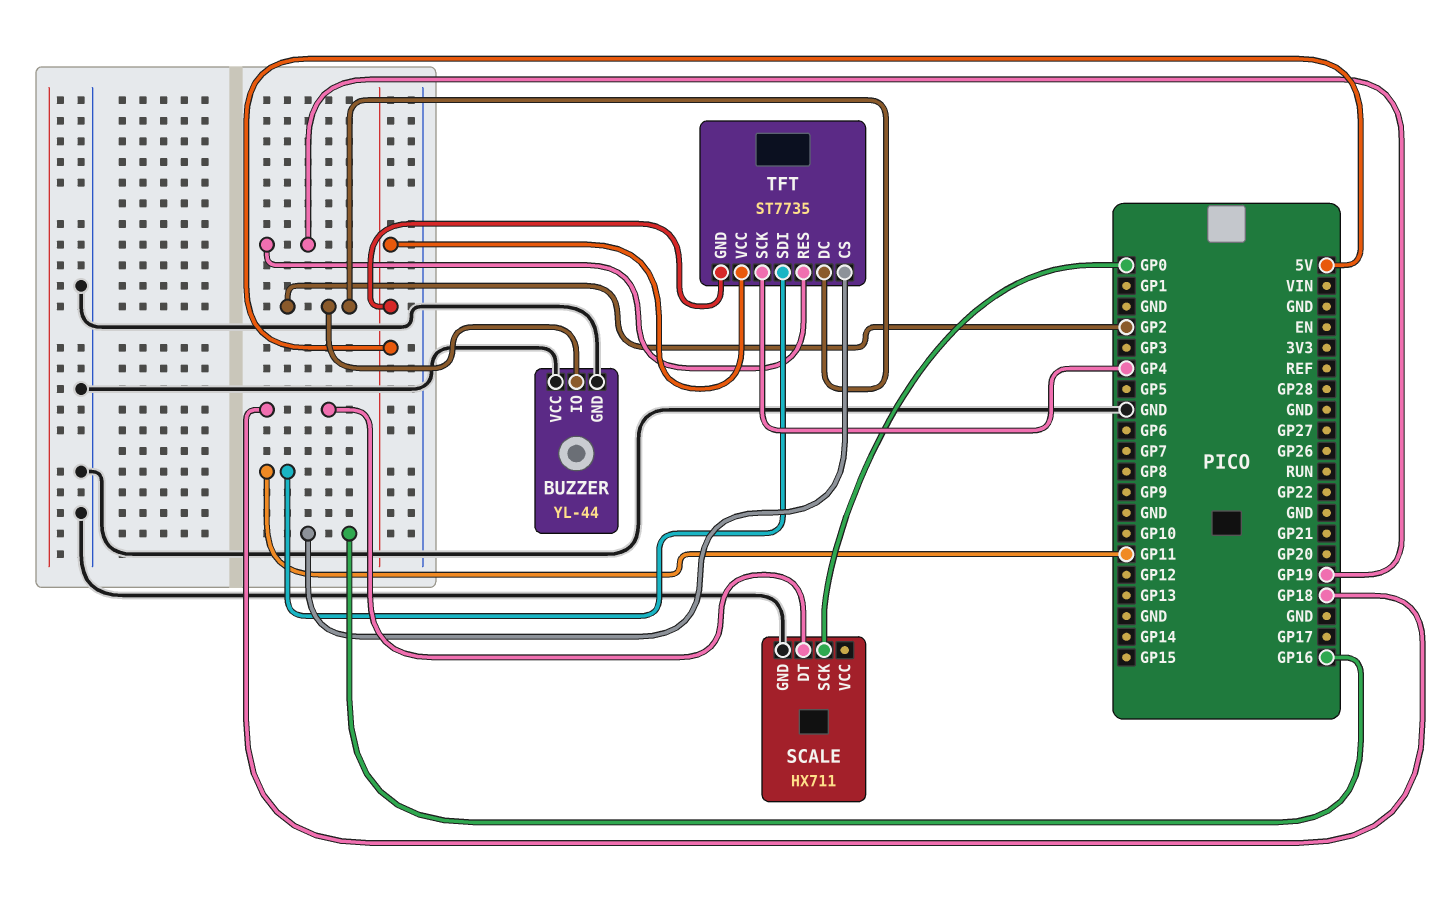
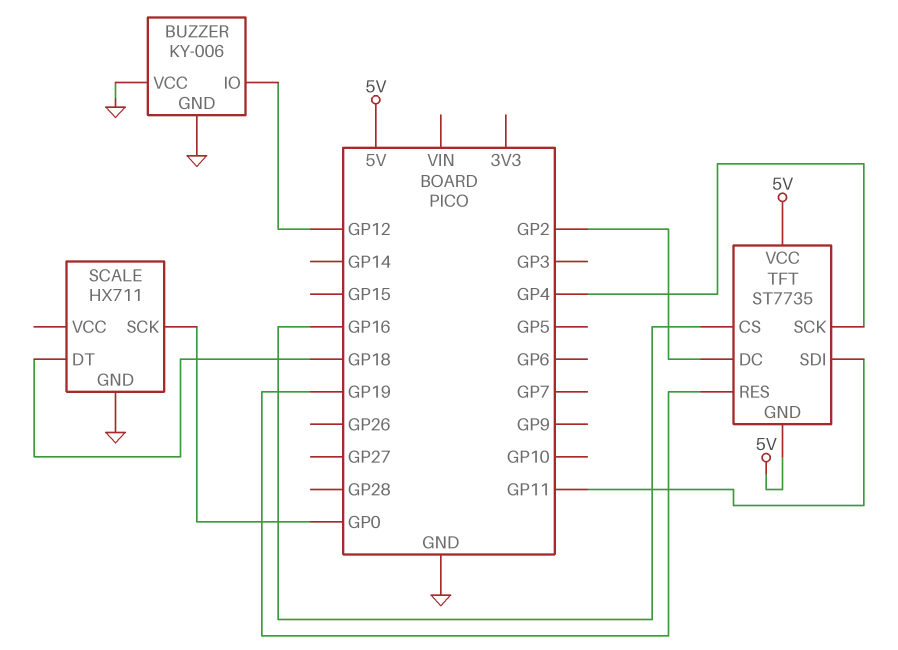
BUZZER: YL-44 -> KY-006
BUZZER pin IO: GP2 -> GP12

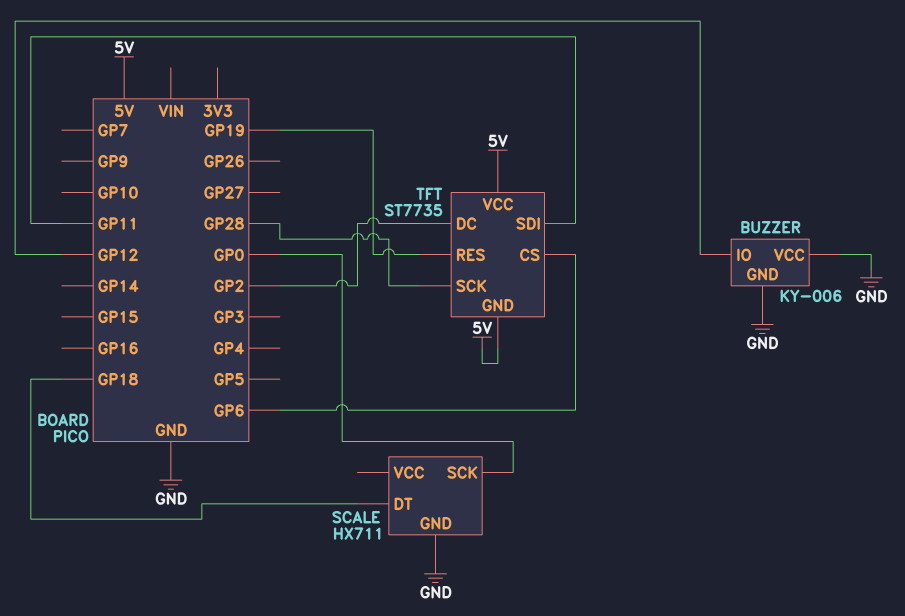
TFT pin CS: GP16 -> GP6
TFT pin SCK: GP4 -> GP28

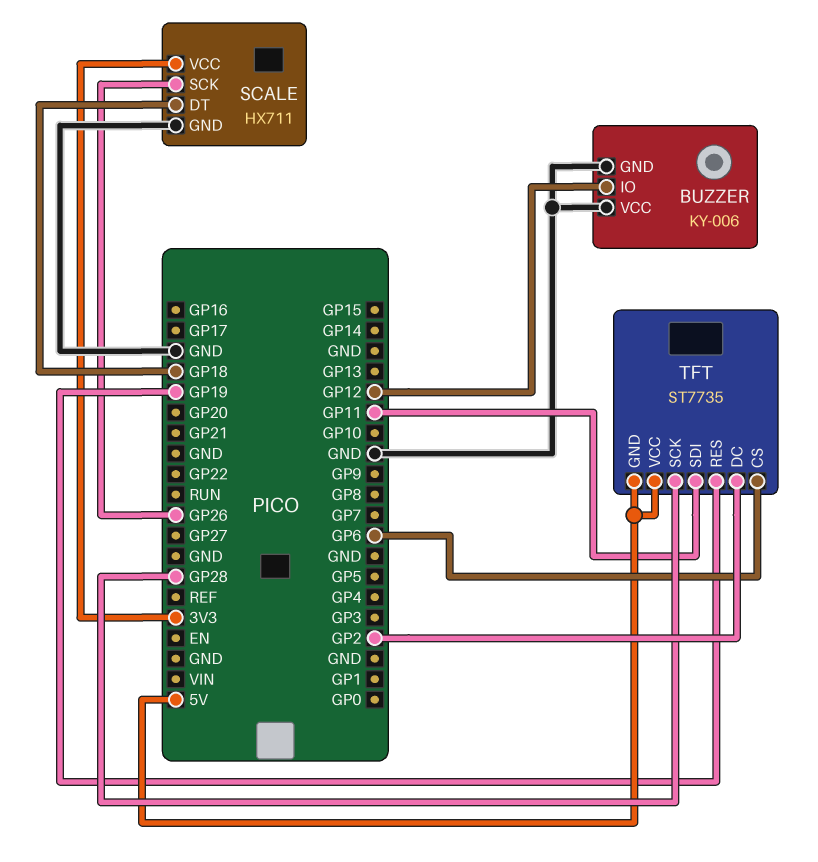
SCALE pin SCK: GP0 -> GP26
SCALE pin VCC: none -> 3V3

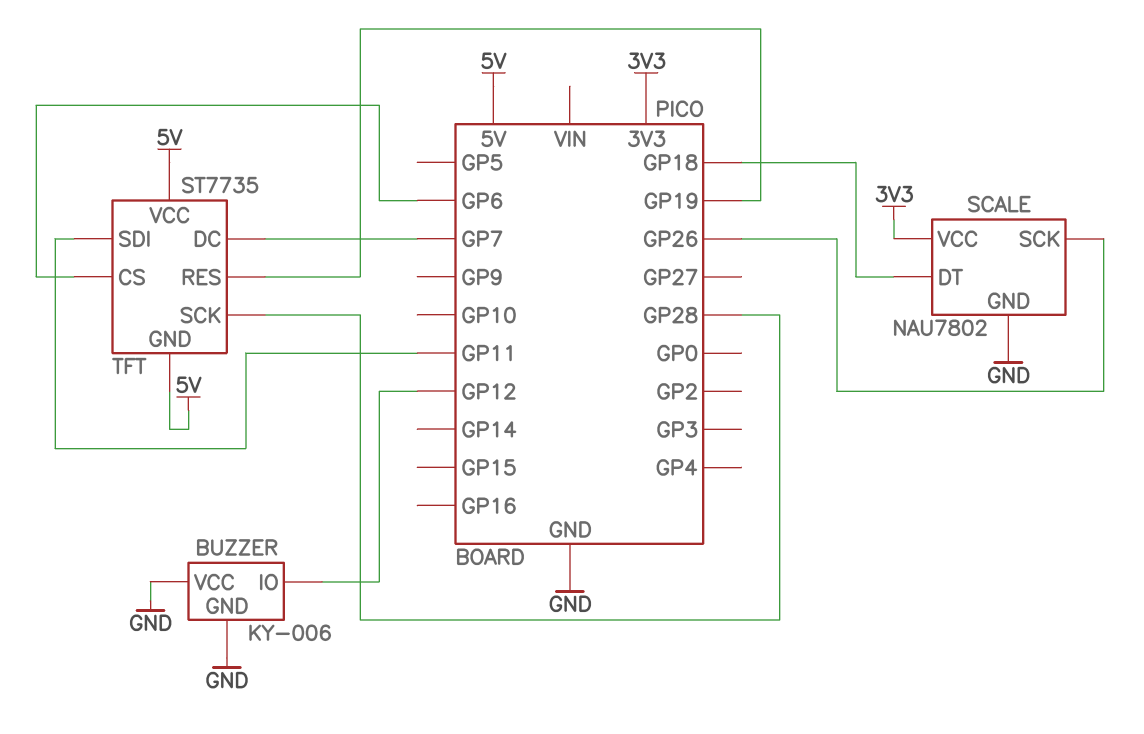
SCALE: HX711 -> NAU7802
TFT pin DC: GP2 -> GP7

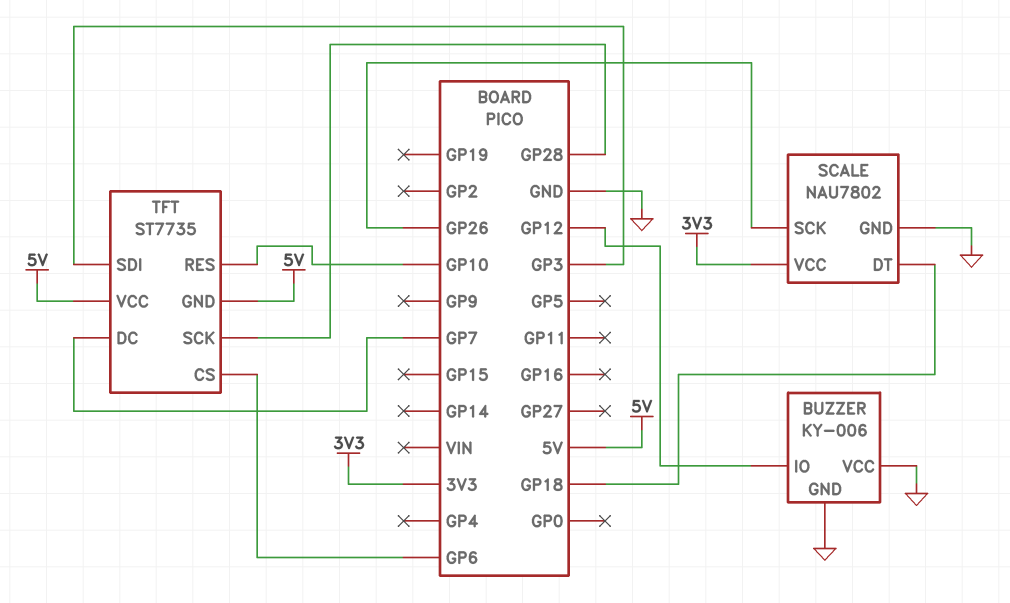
TFT pin RES: GP19 -> GP10
TFT pin SDI: GP11 -> GP3

